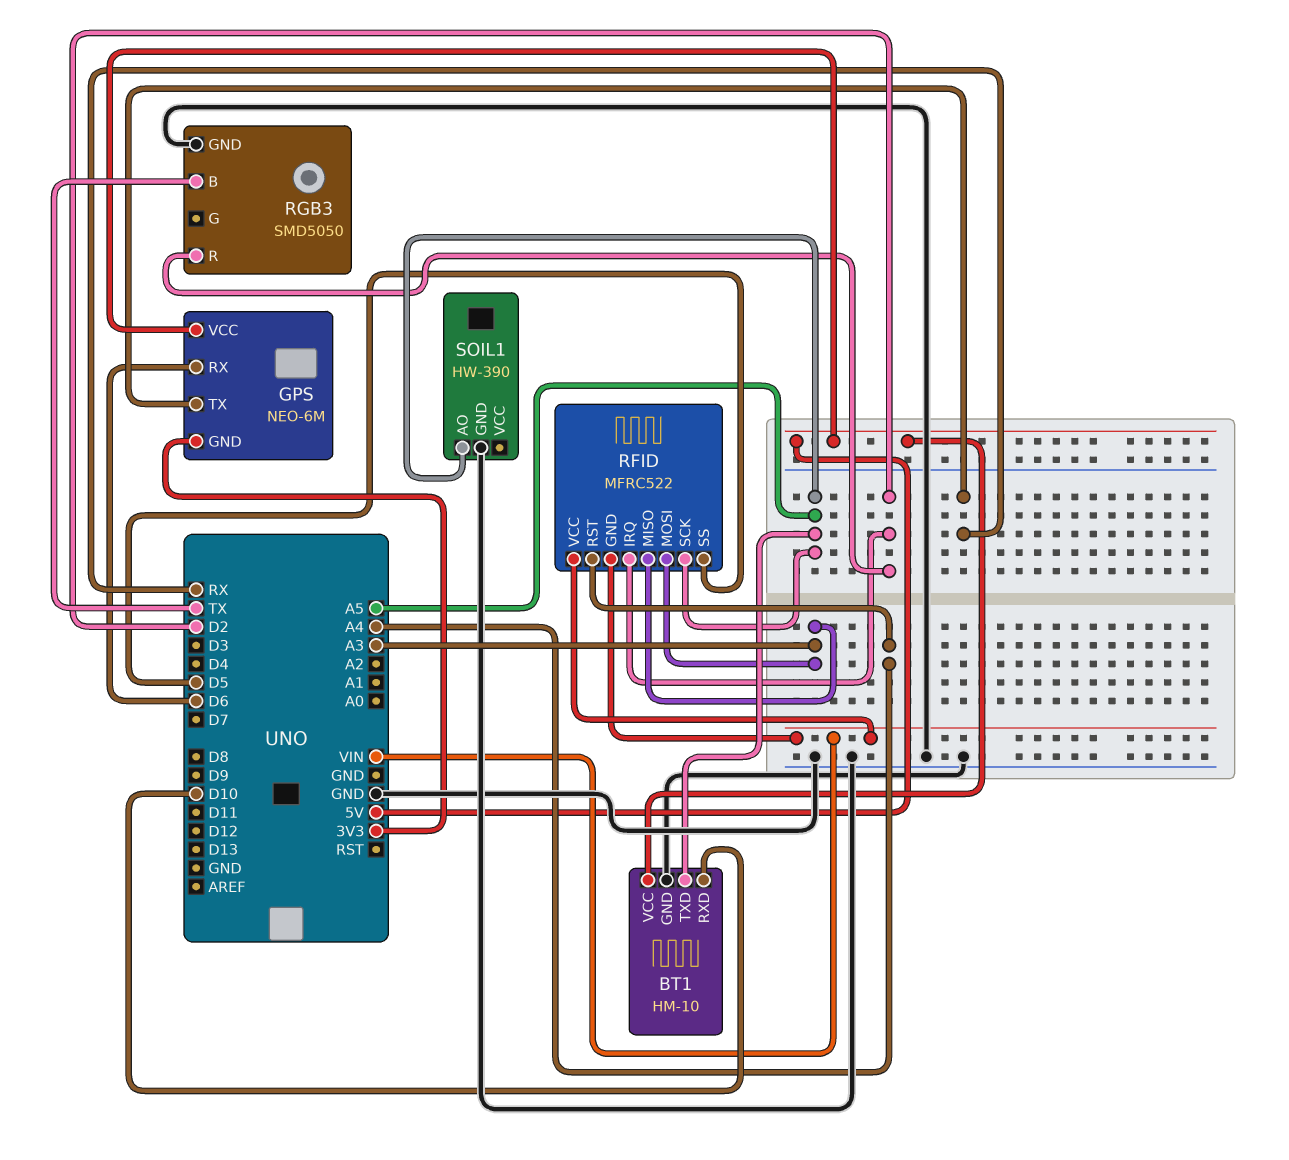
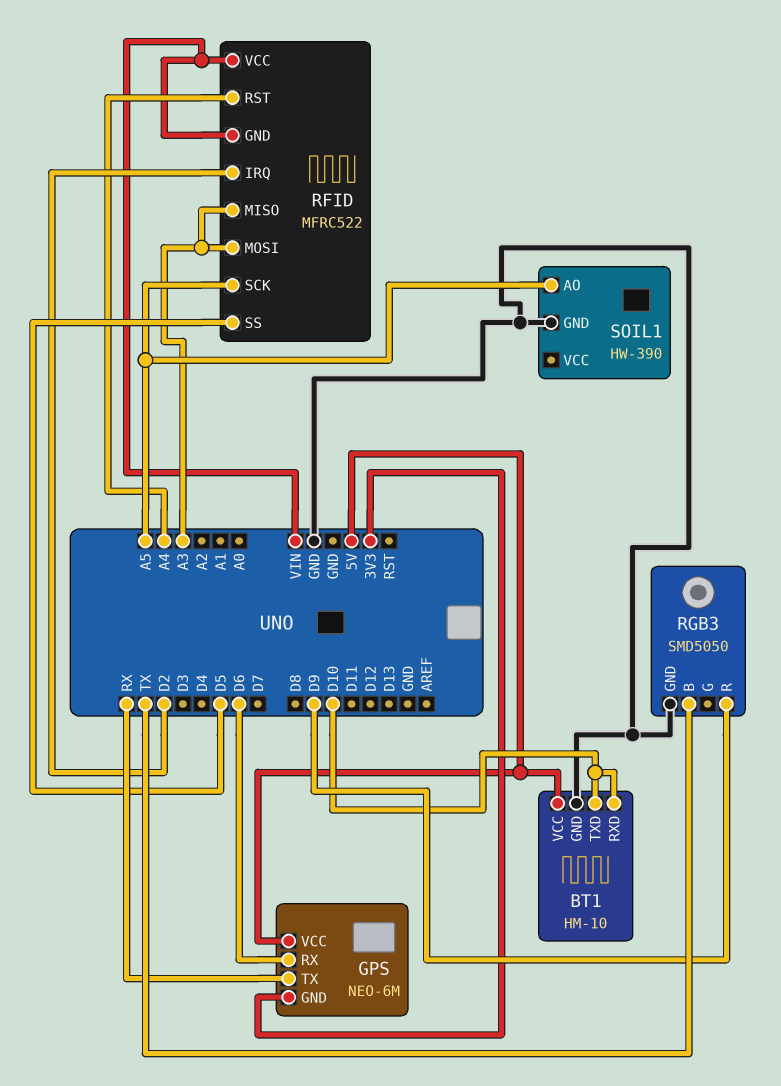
BT1 pin TXD: A5 -> D10
RGB3 pin R: D2 -> D9

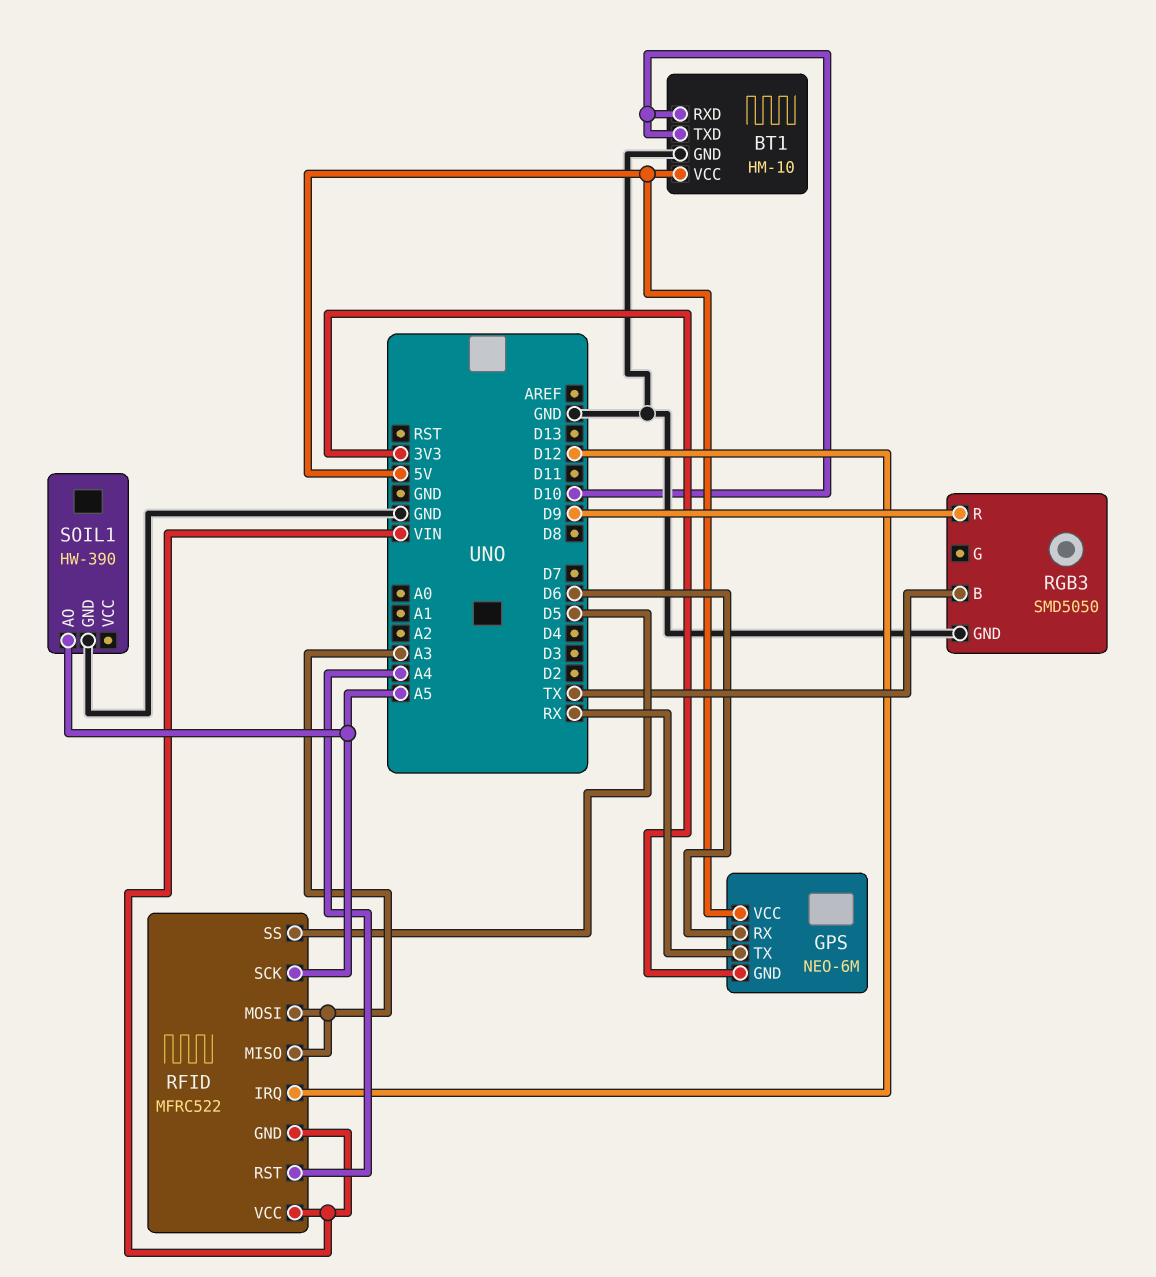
RFID pin IRQ: D2 -> D12

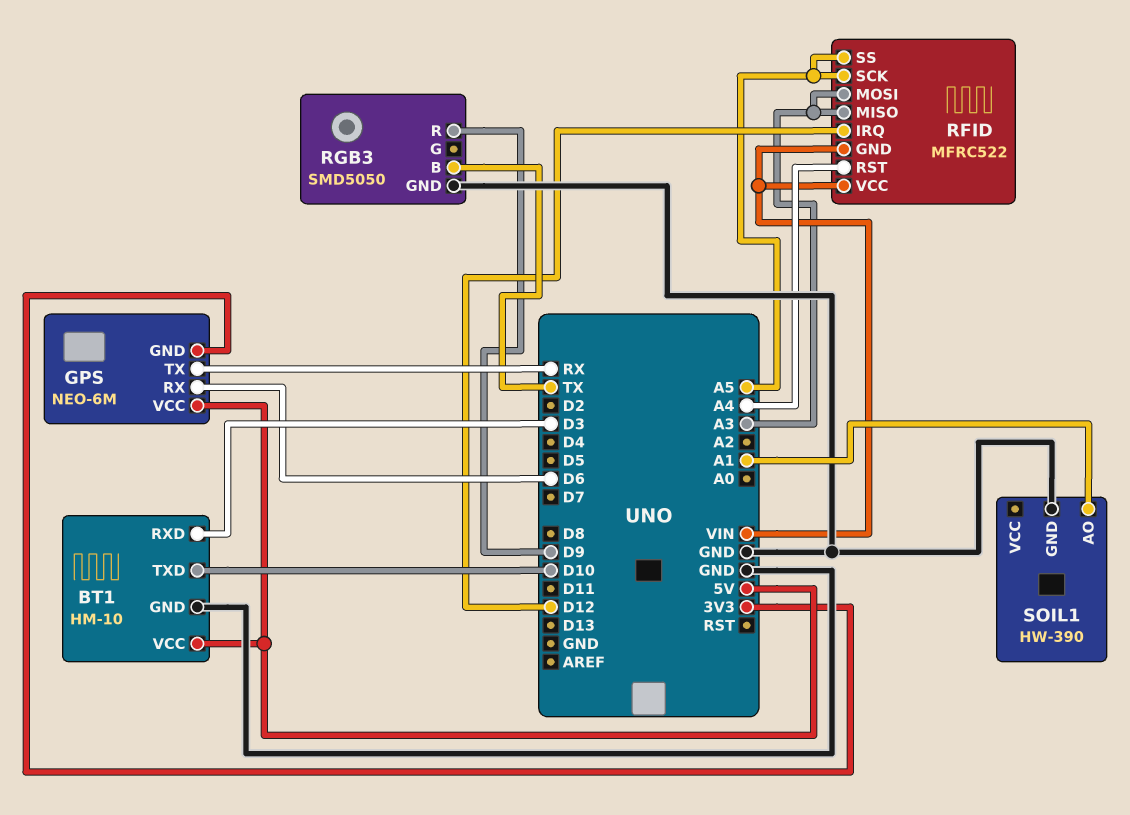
BT1 pin RXD: D10 -> D3
RFID pin SS: D5 -> A5
SOIL1 pin AO: A5 -> A1

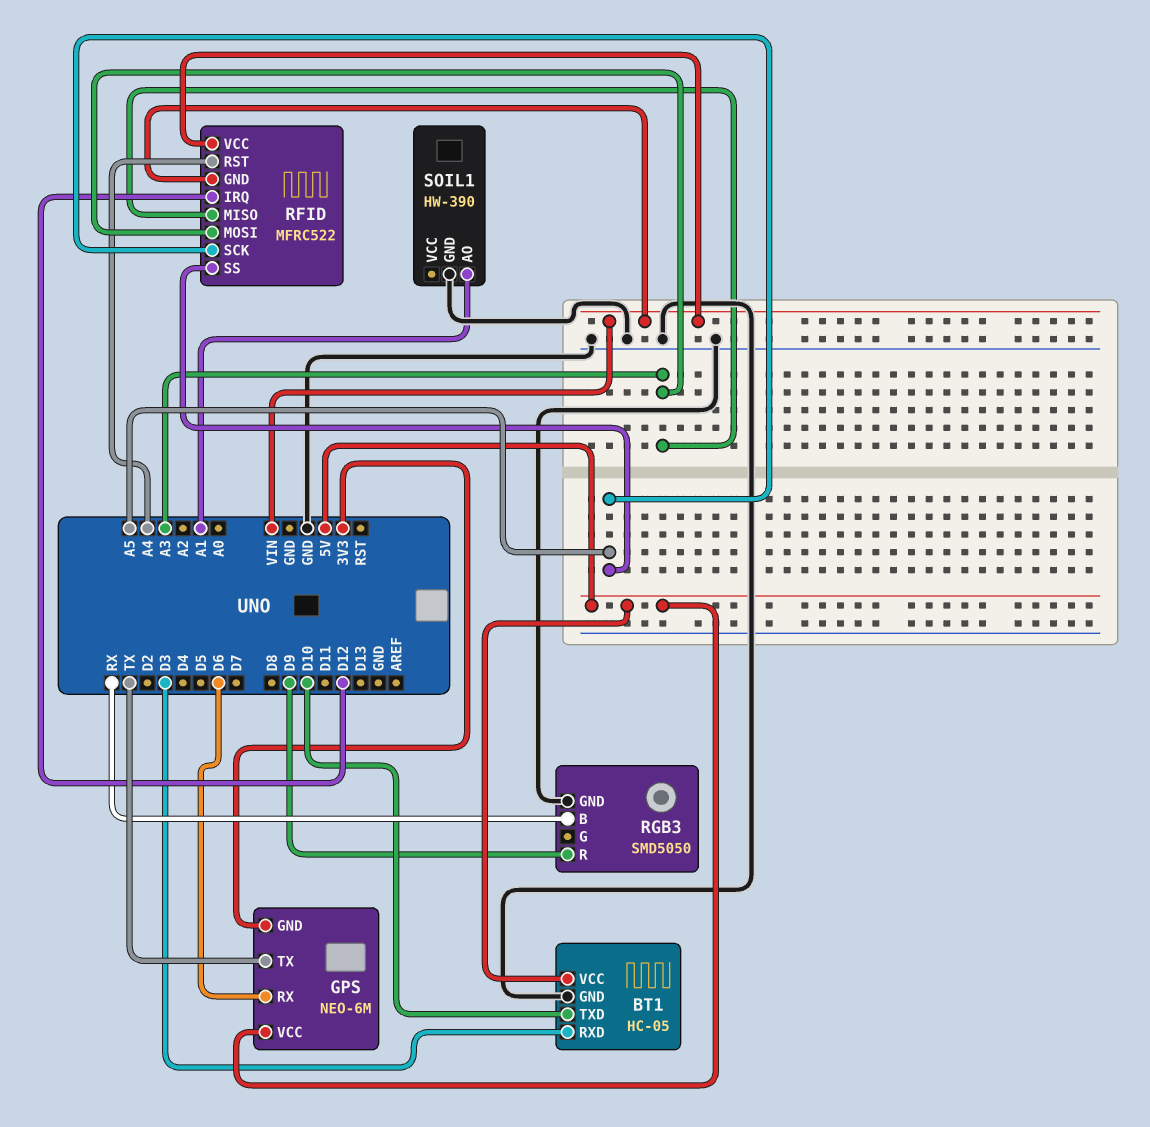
BT1: HM-10 -> HC-05
GPS pin TX: RX -> TX
RGB3 pin B: TX -> RX

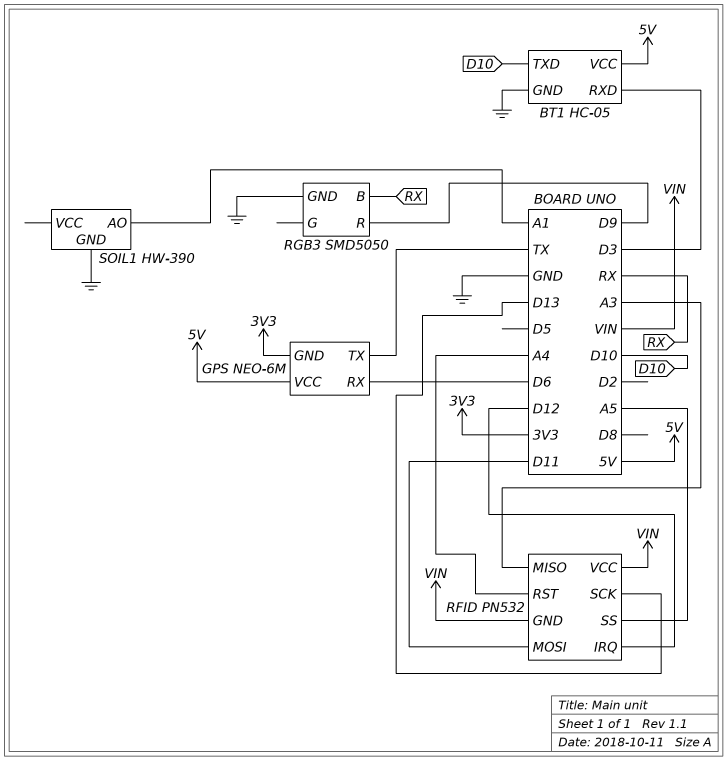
RFID: MFRC522 -> PN532
RFID pin MOSI: A3 -> D11
RFID pin SCK: A5 -> D13

